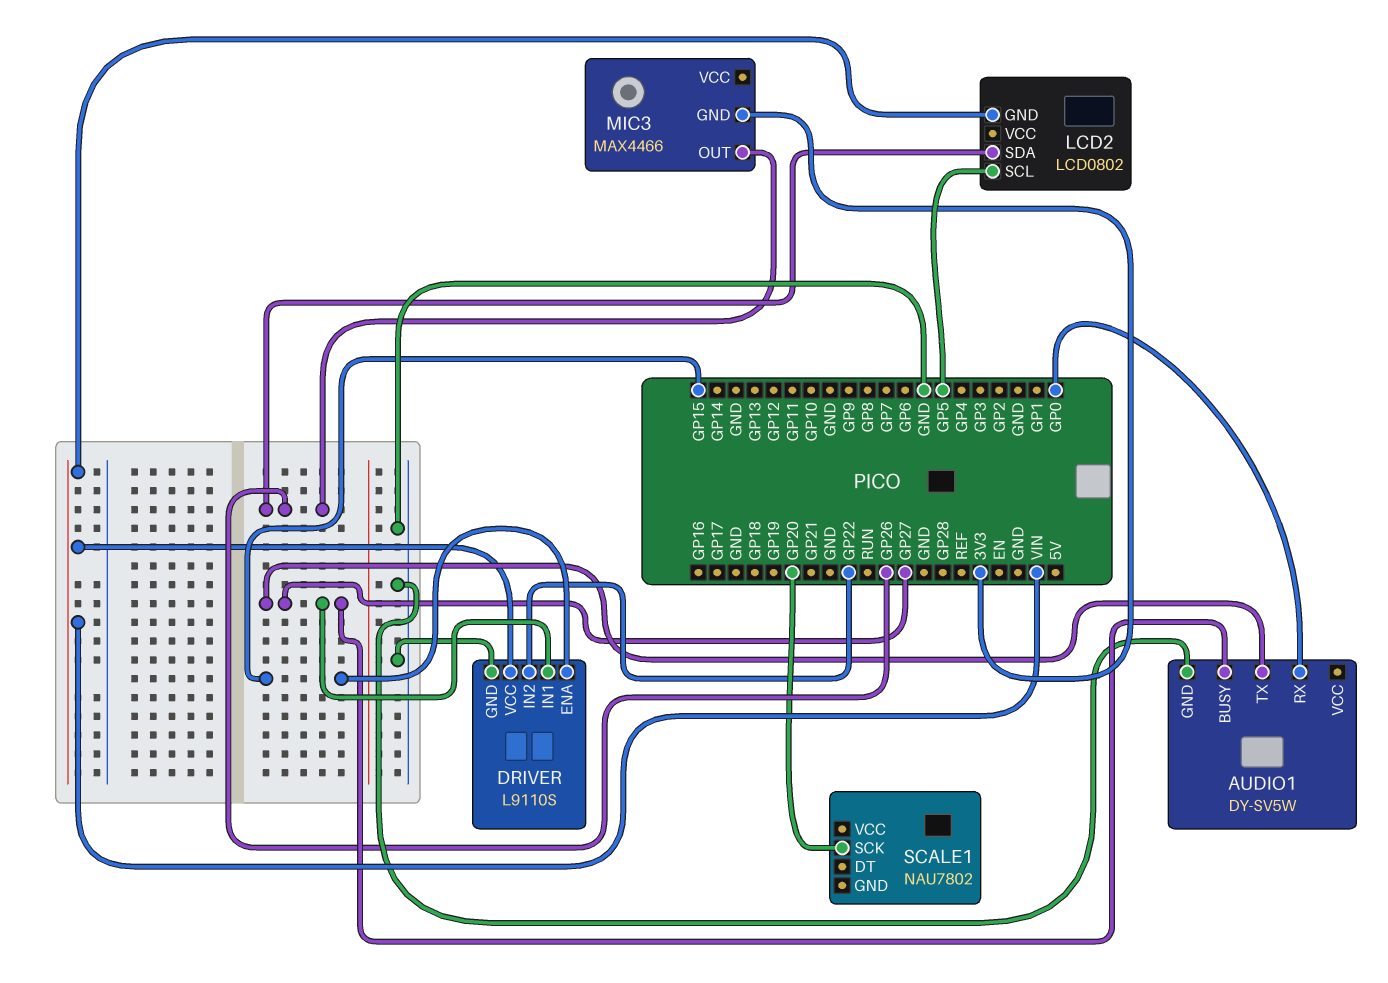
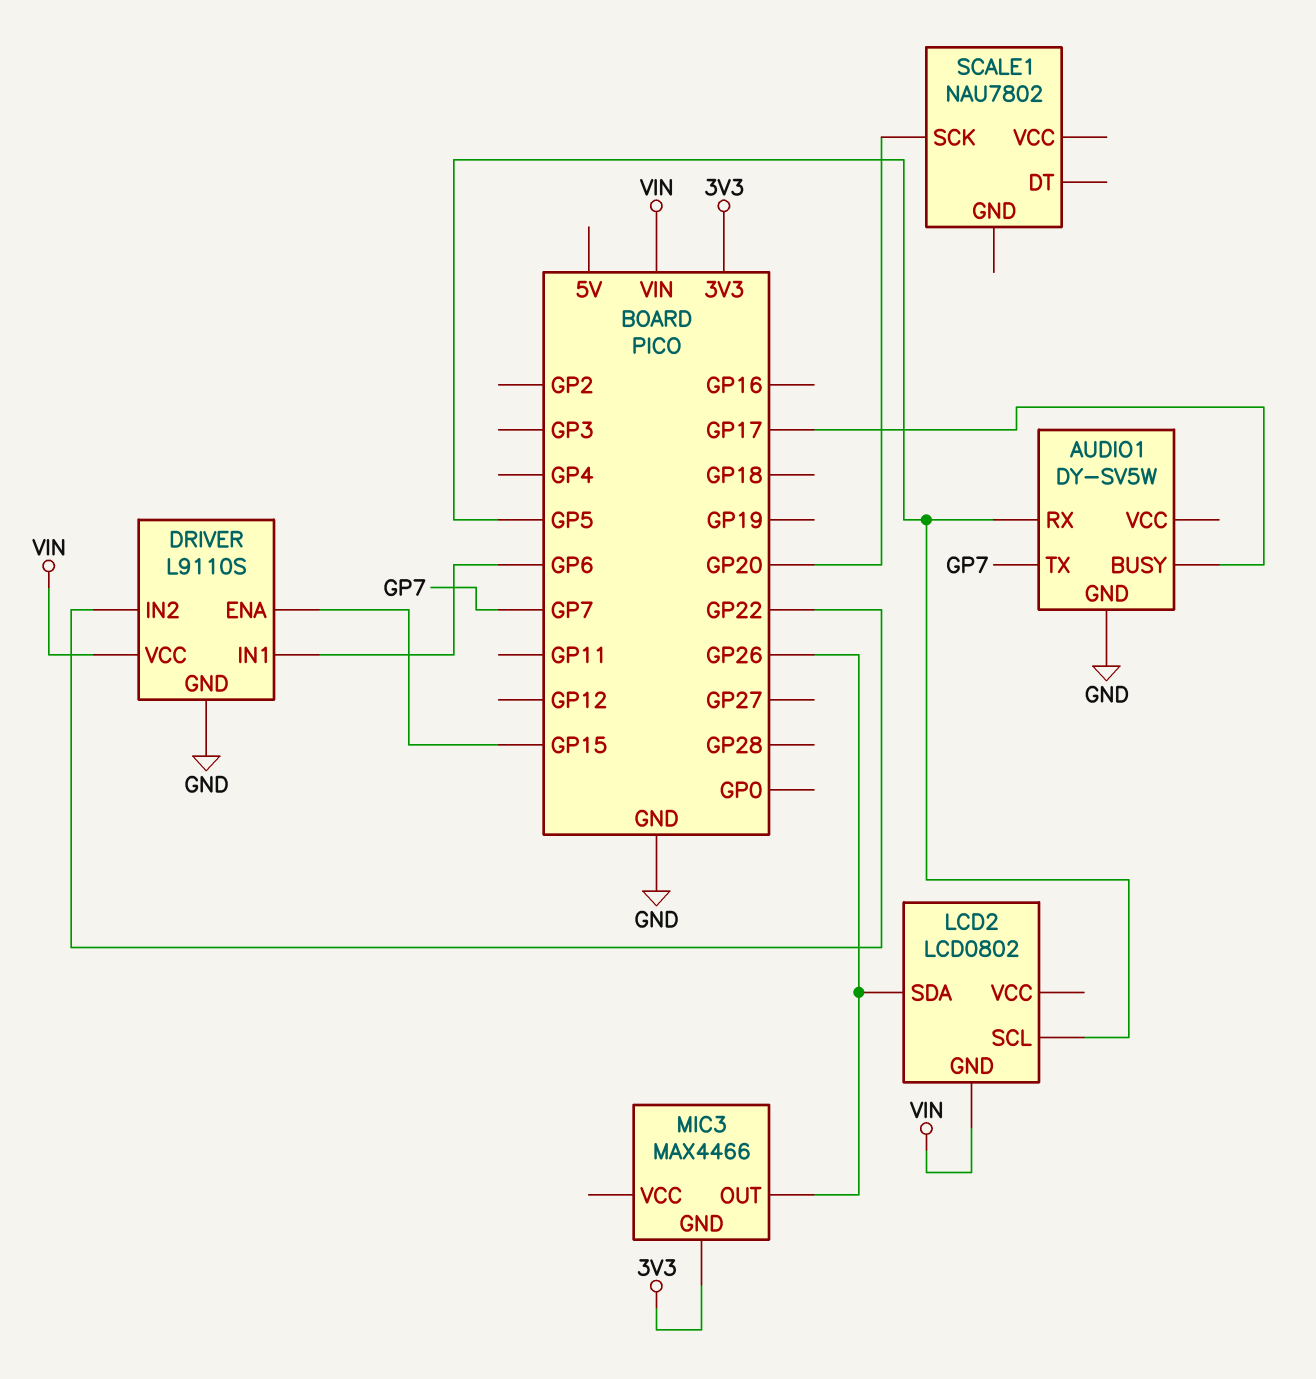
AUDIO1 pin BUSY: GP27 -> GP17
AUDIO1 pin RX: GP0 -> GP5
AUDIO1 pin TX: GP27 -> GP7
DRIVER pin IN1: GP27 -> GP6

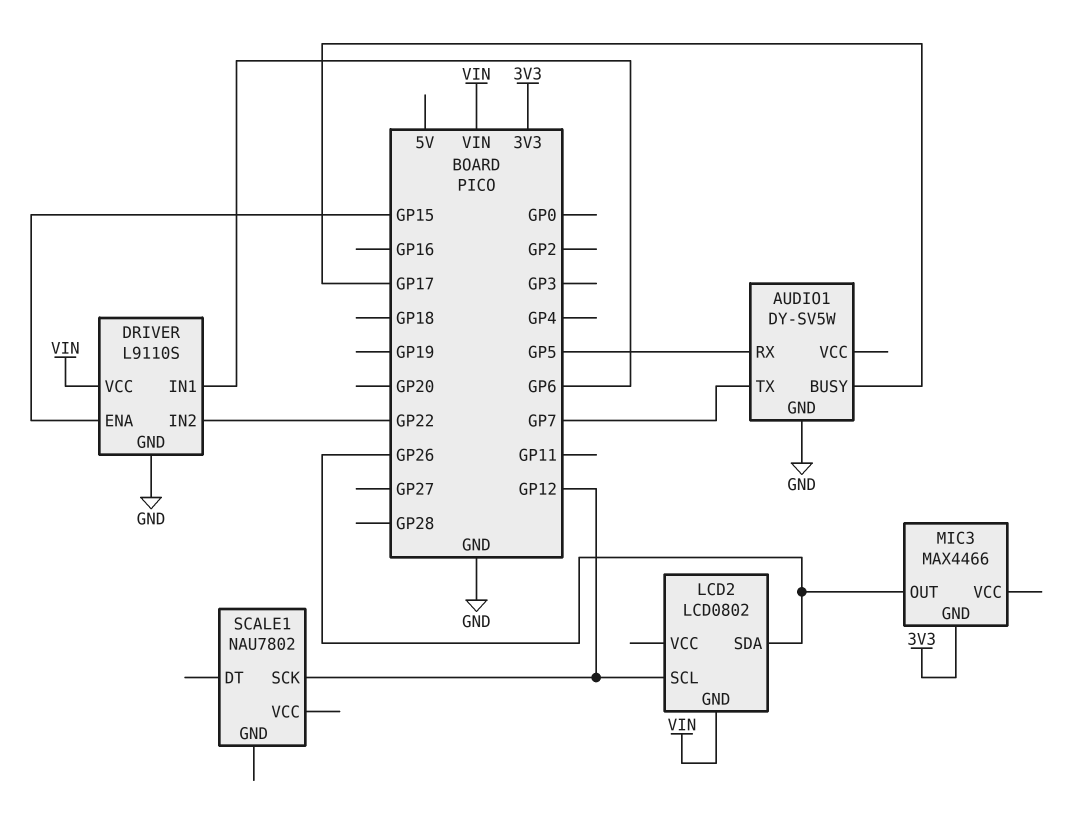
LCD2 pin SCL: GP5 -> GP12
SCALE1 pin SCK: GP20 -> GP12

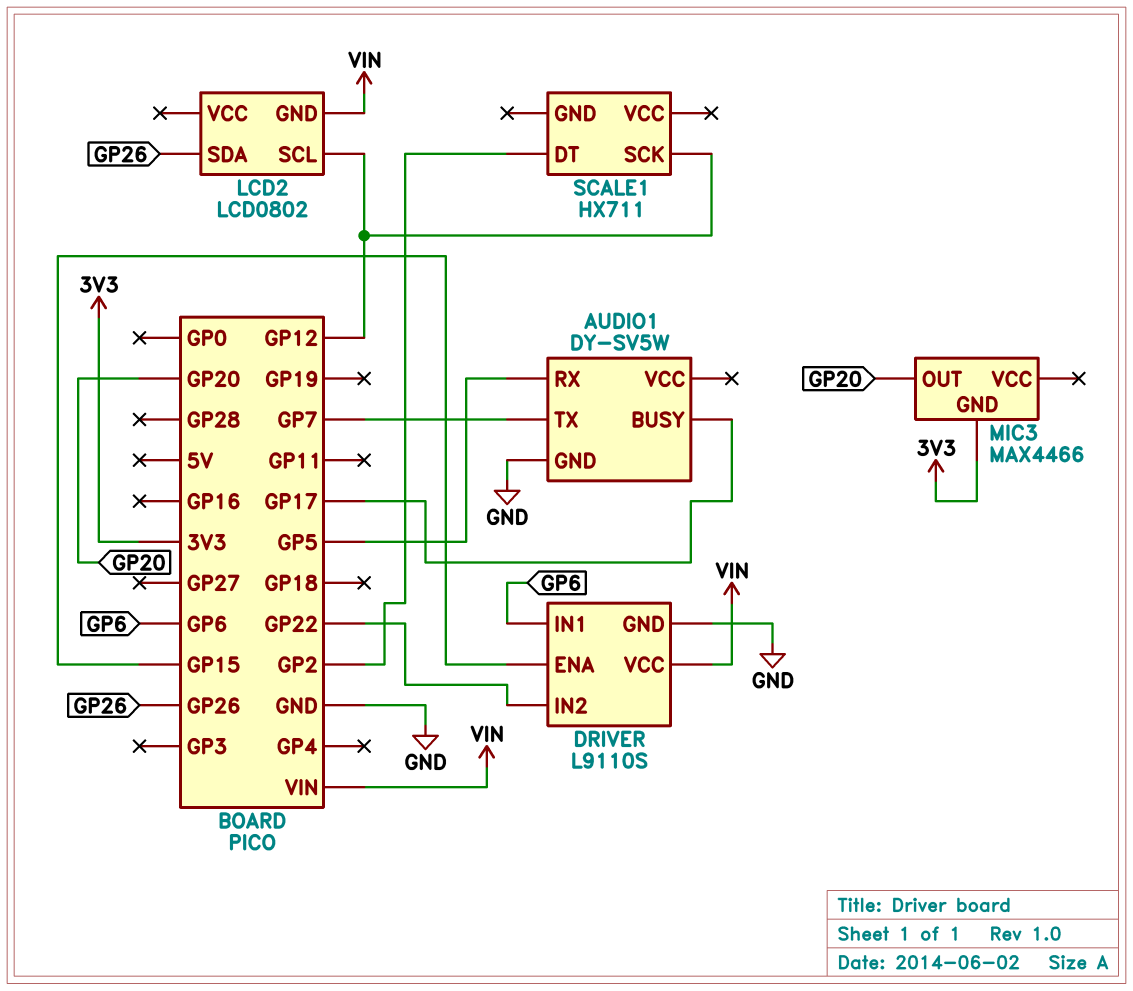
MIC3 pin OUT: GP26 -> GP20
SCALE1: NAU7802 -> HX711
SCALE1 pin DT: none -> GP2

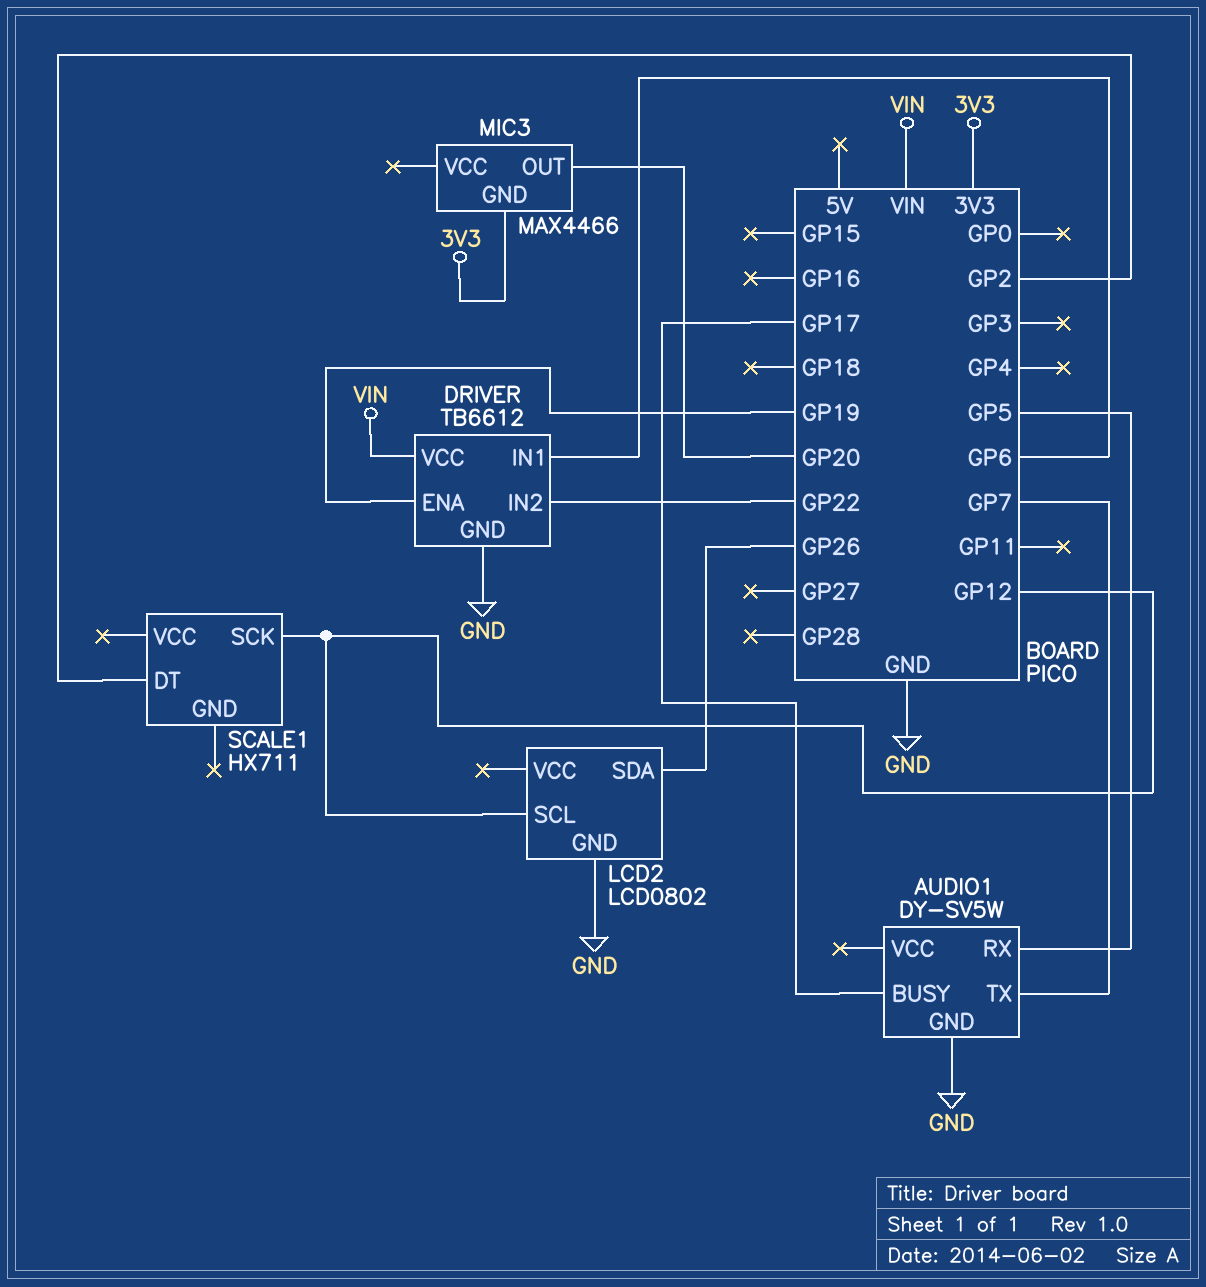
DRIVER: L9110S -> TB6612
DRIVER pin ENA: GP15 -> GP19
LCD2 pin GND: VIN -> GND

